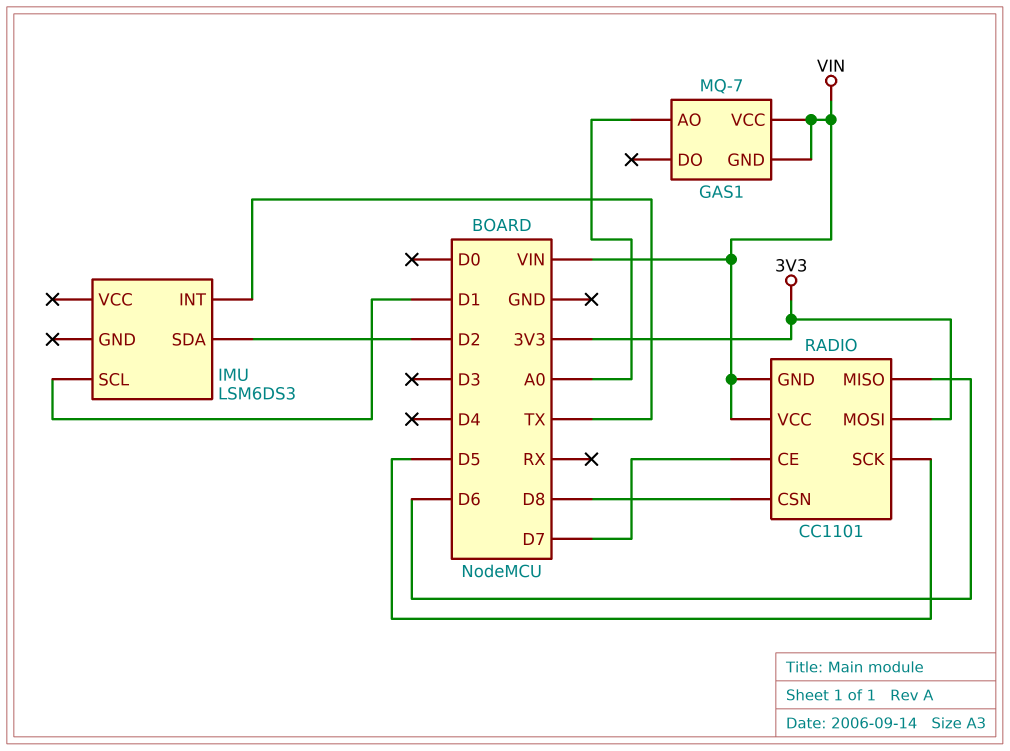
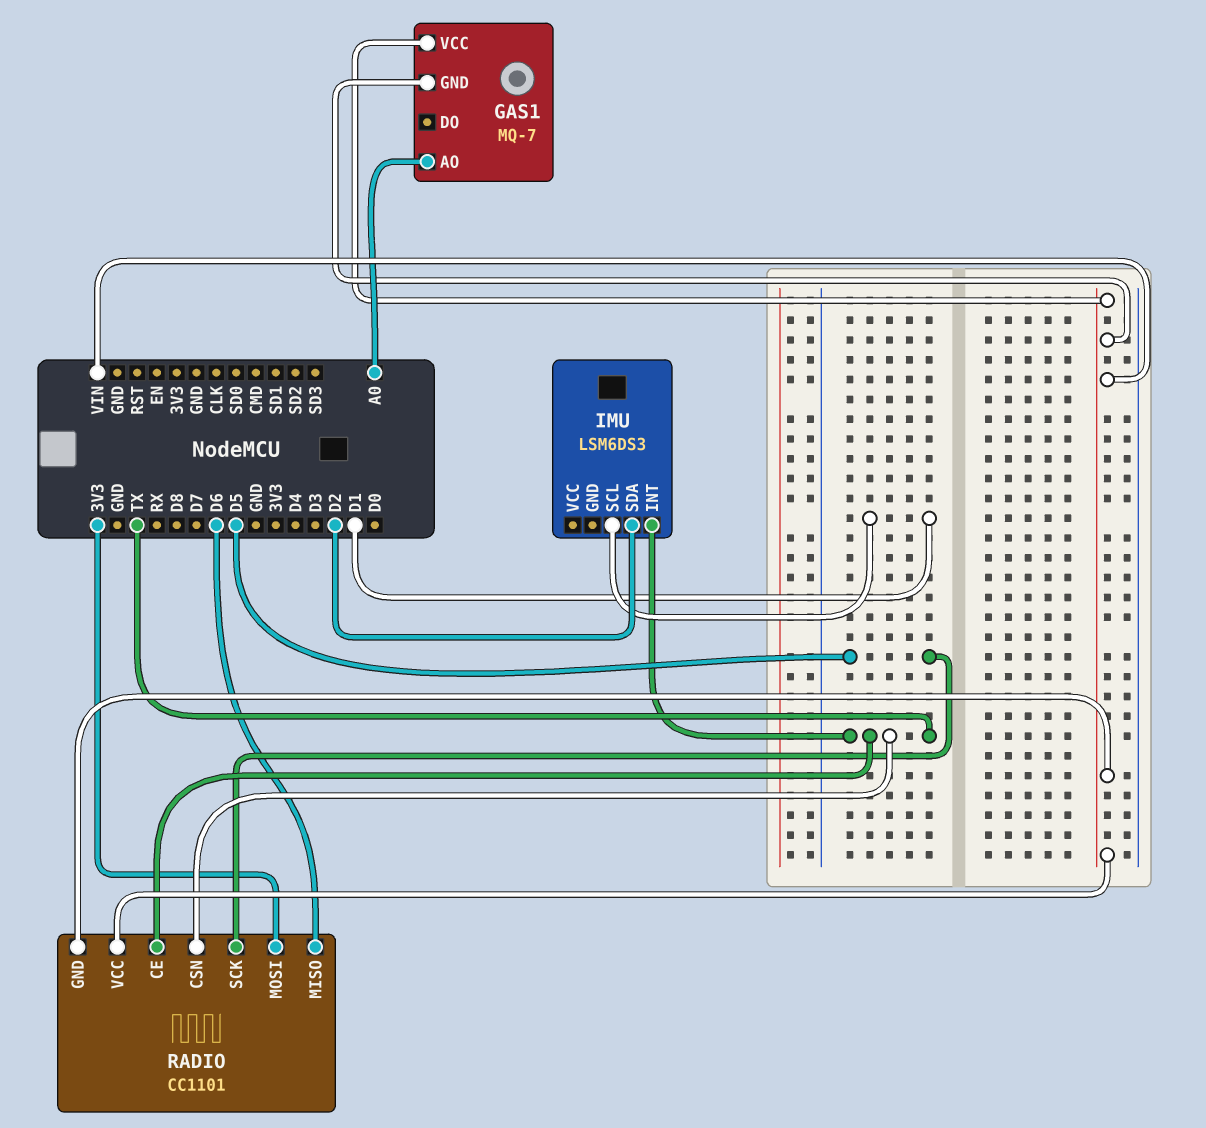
RADIO pin CE: D7 -> TX
RADIO pin CSN: D8 -> TX

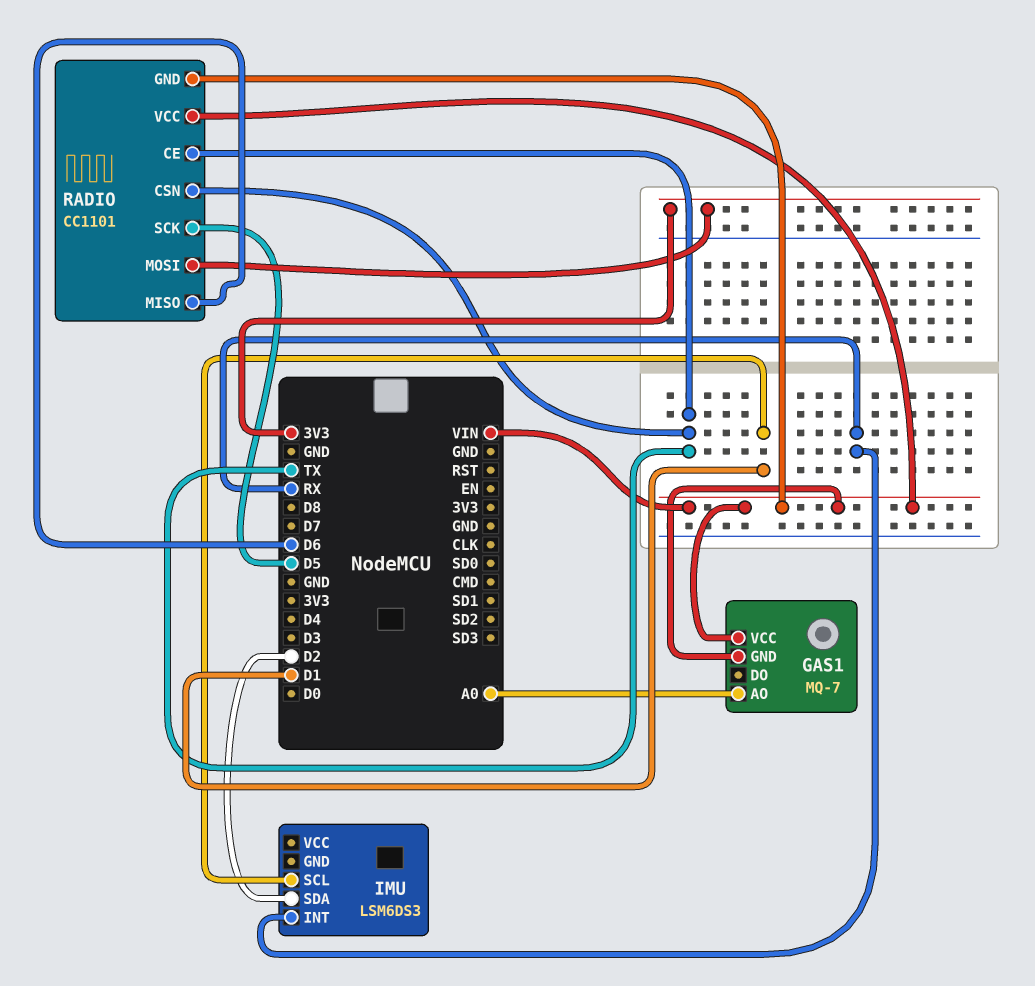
IMU pin INT: TX -> RX

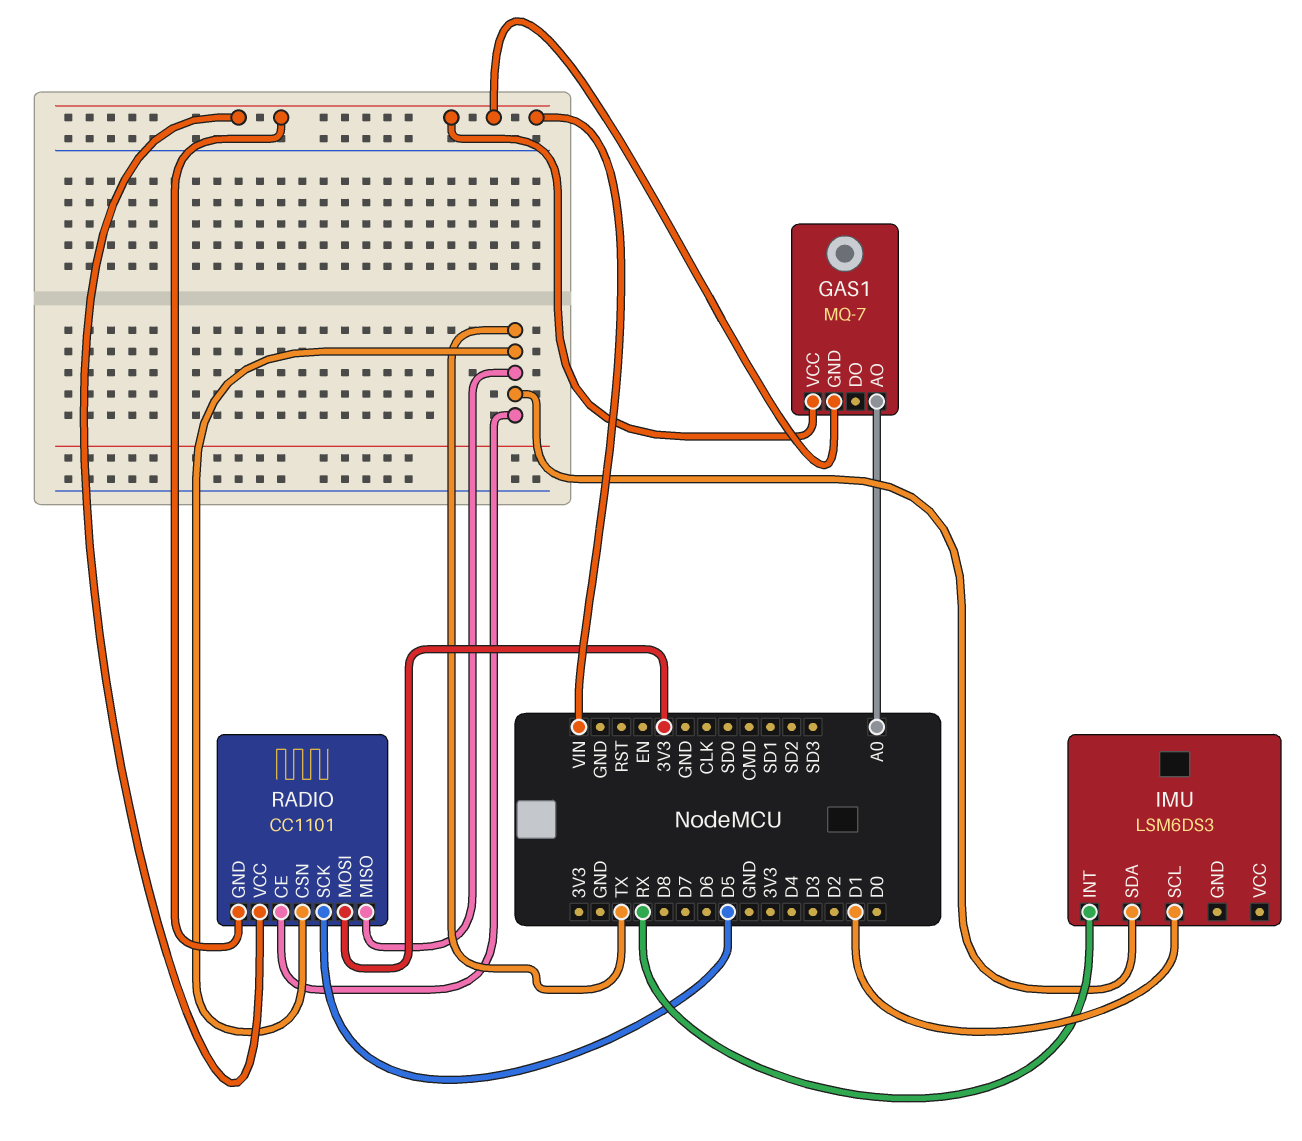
IMU pin SDA: D2 -> TX
RADIO pin MISO: D6 -> TX

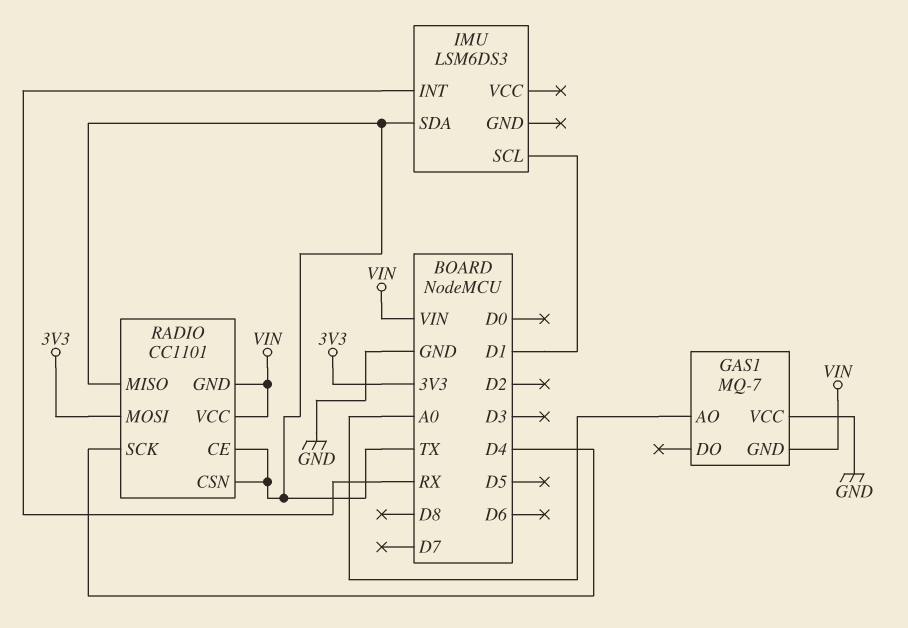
GAS1 pin VCC: VIN -> GND
RADIO pin SCK: D5 -> D4

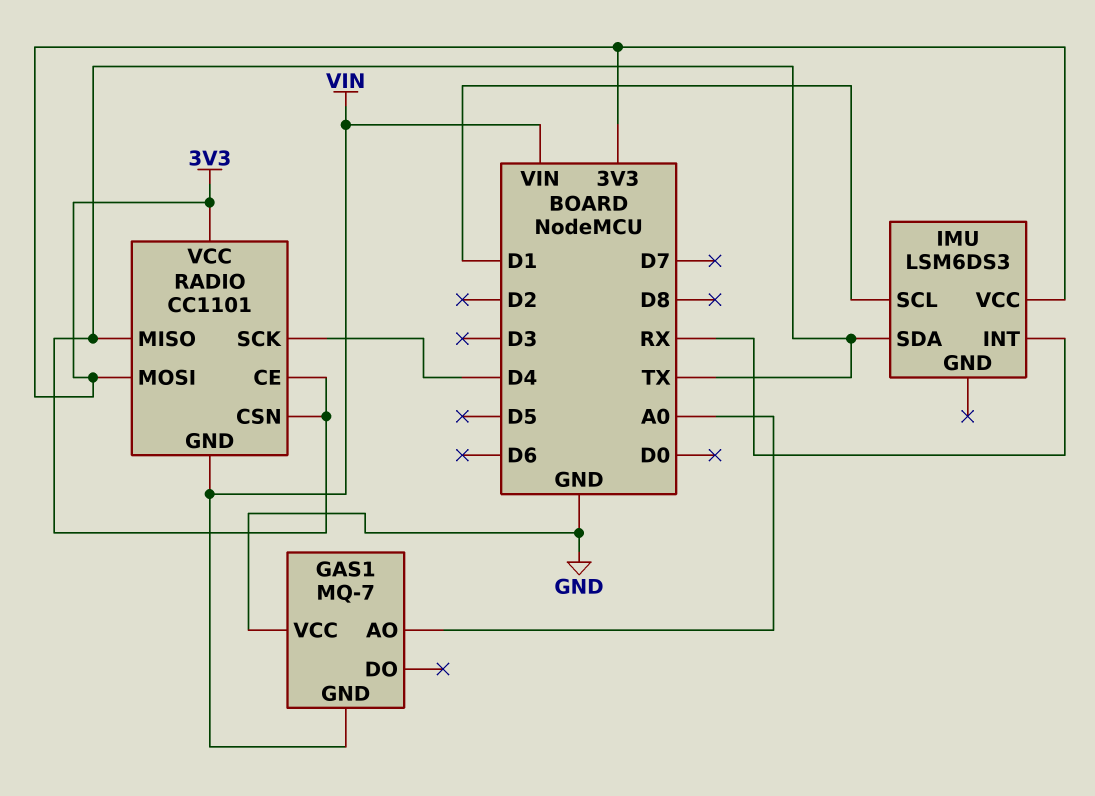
IMU pin VCC: none -> 3V3
RADIO pin VCC: VIN -> 3V3

